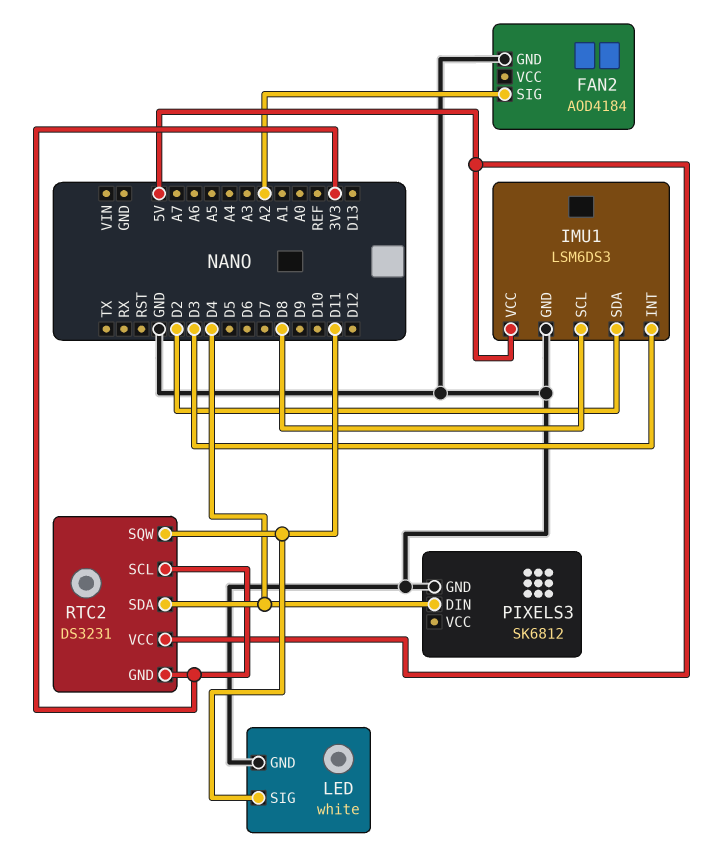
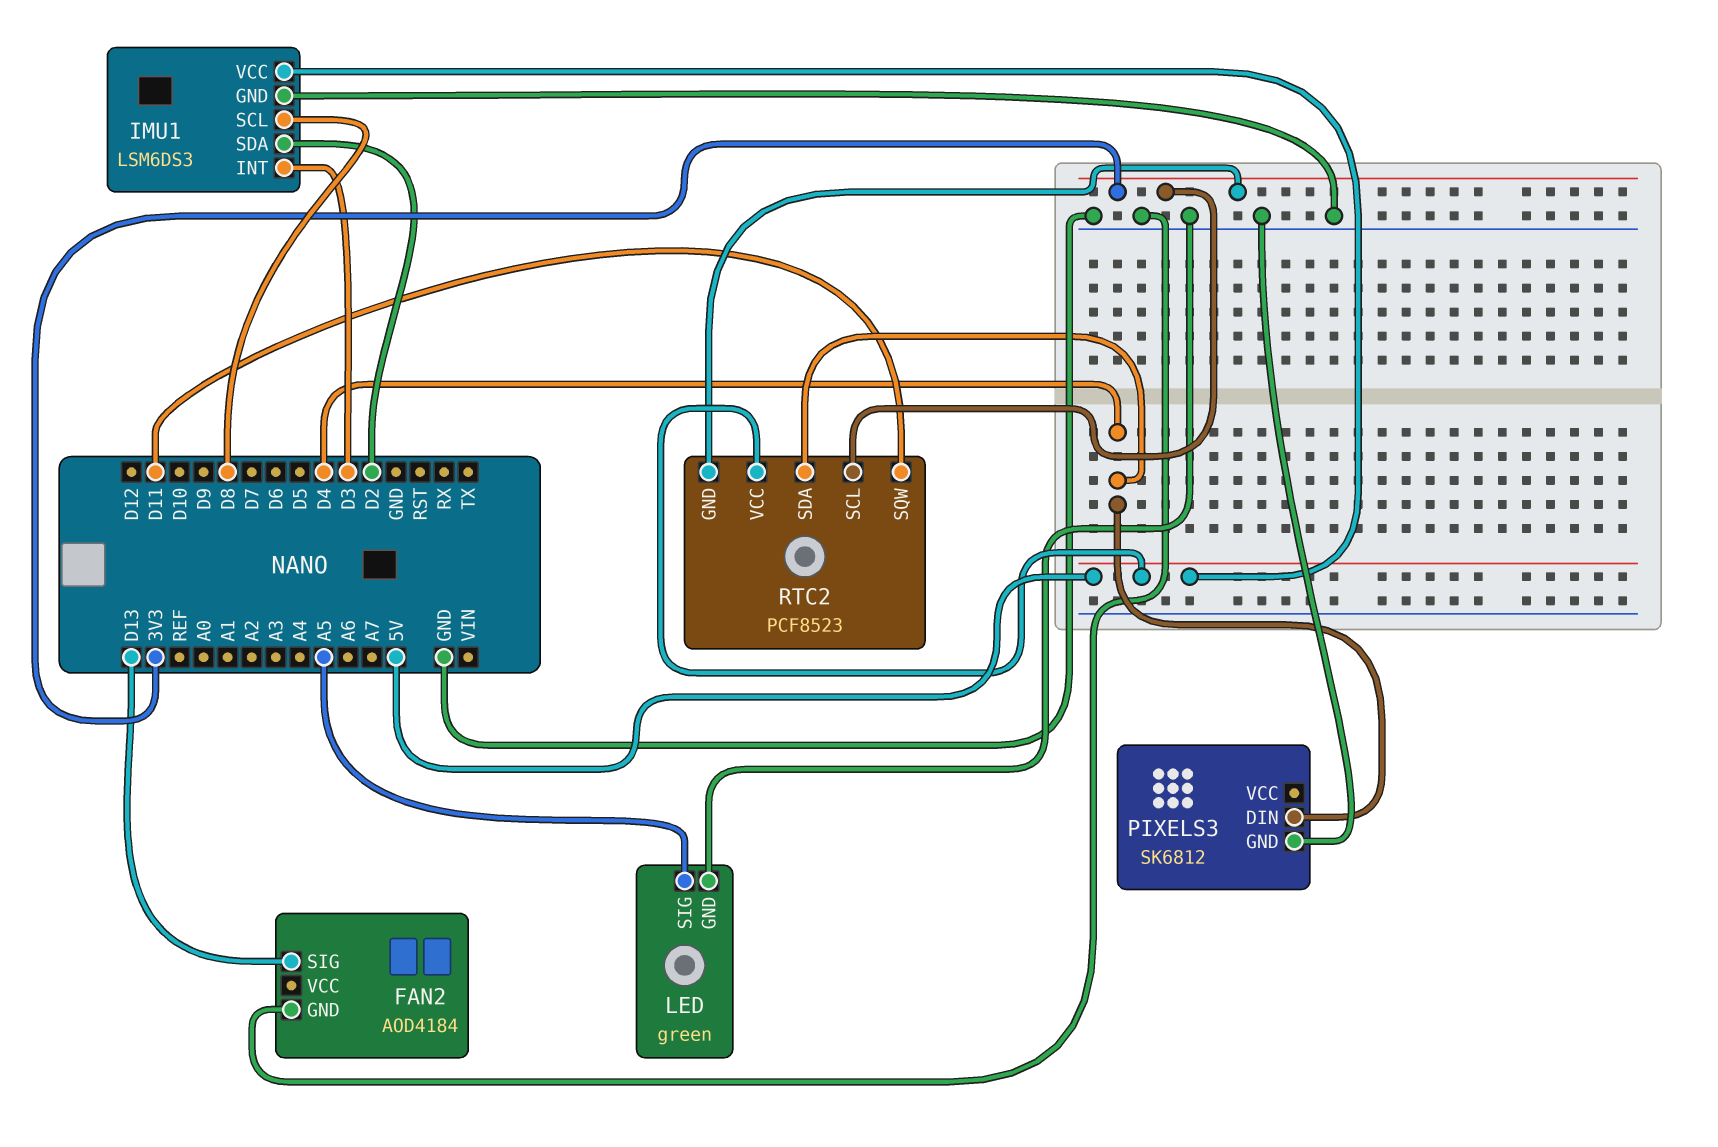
FAN2 pin SIG: A2 -> D13
LED: white -> green
LED pin SIG: D11 -> A5
RTC2: DS3231 -> PCF8523

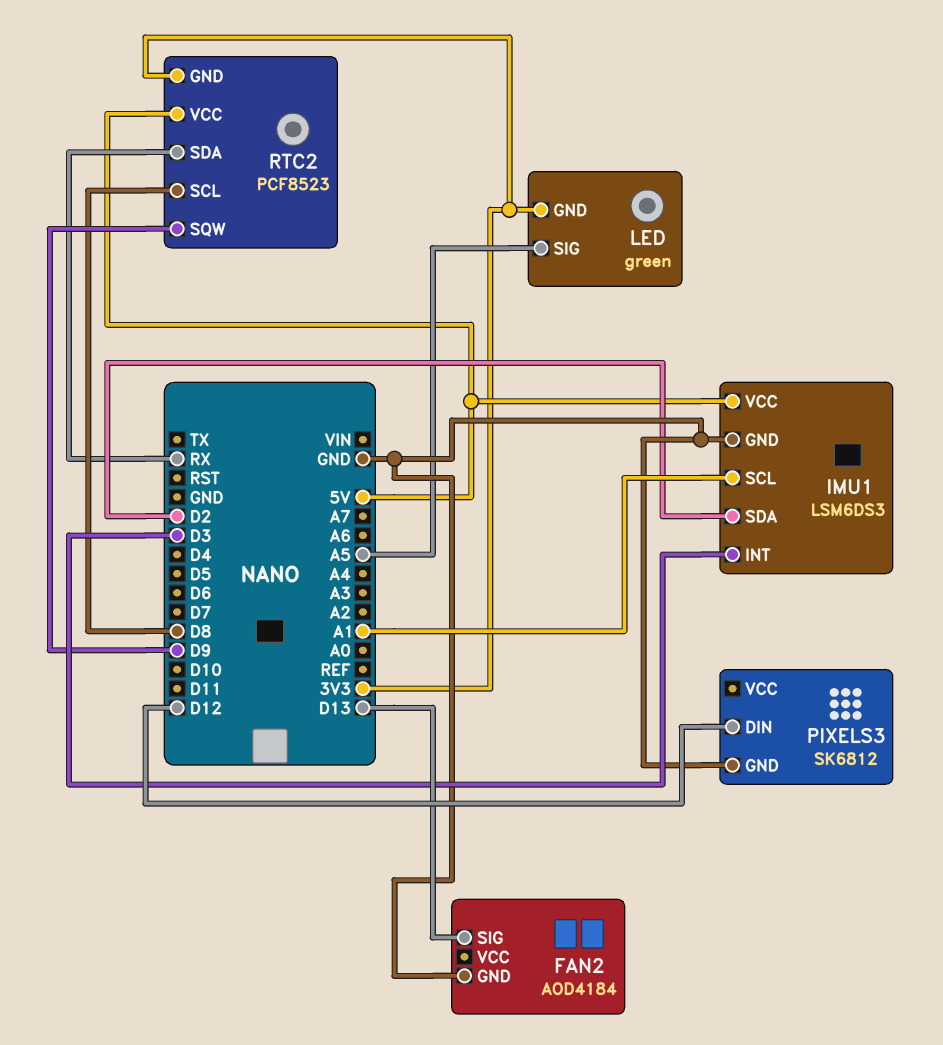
IMU1 pin SCL: D8 -> A1
LED pin GND: GND -> 3V3
PIXELS3 pin DIN: D4 -> D12
RTC2 pin SCL: 3V3 -> D8
RTC2 pin SDA: D4 -> RX
RTC2 pin SQW: D11 -> D9

